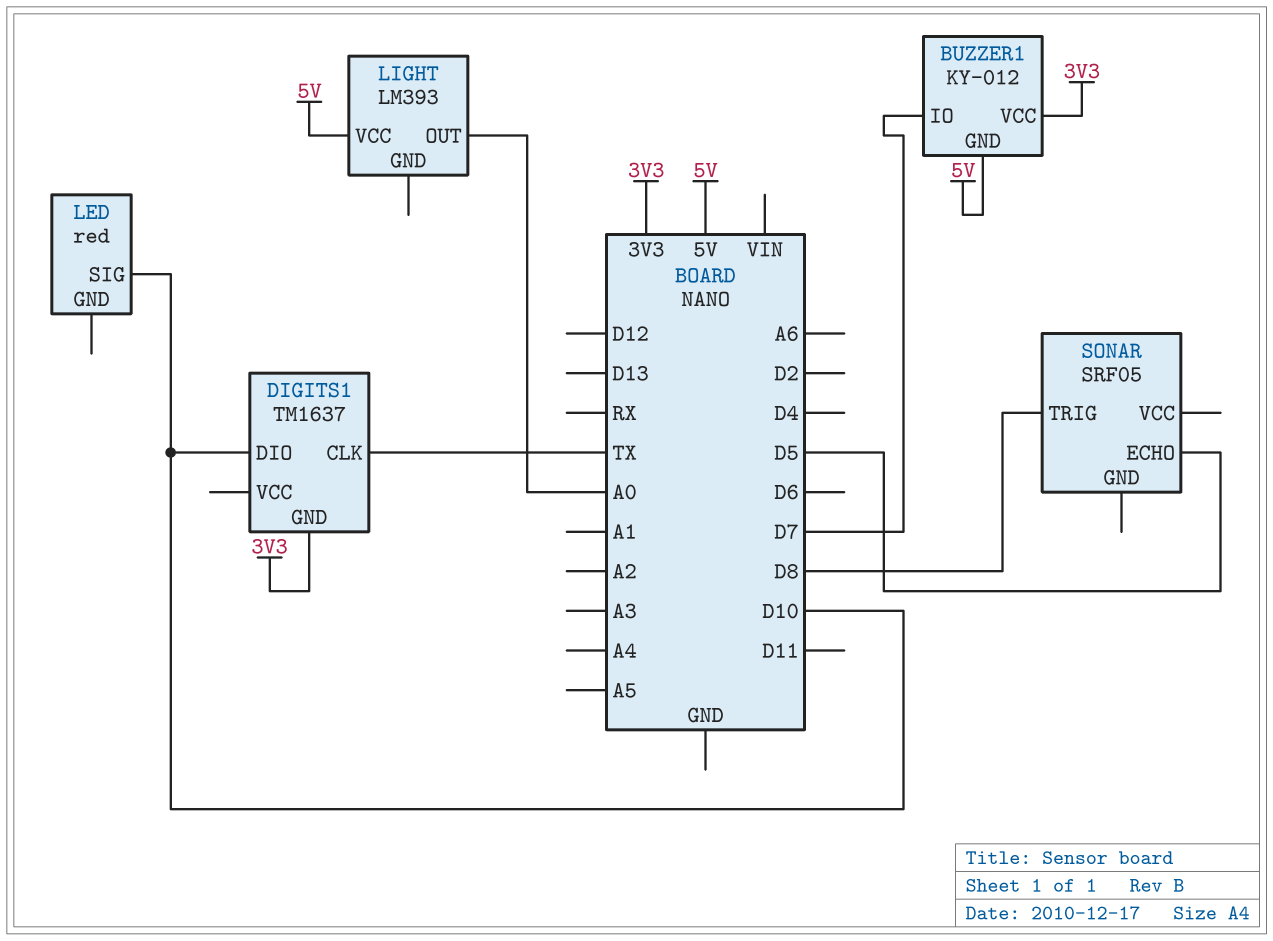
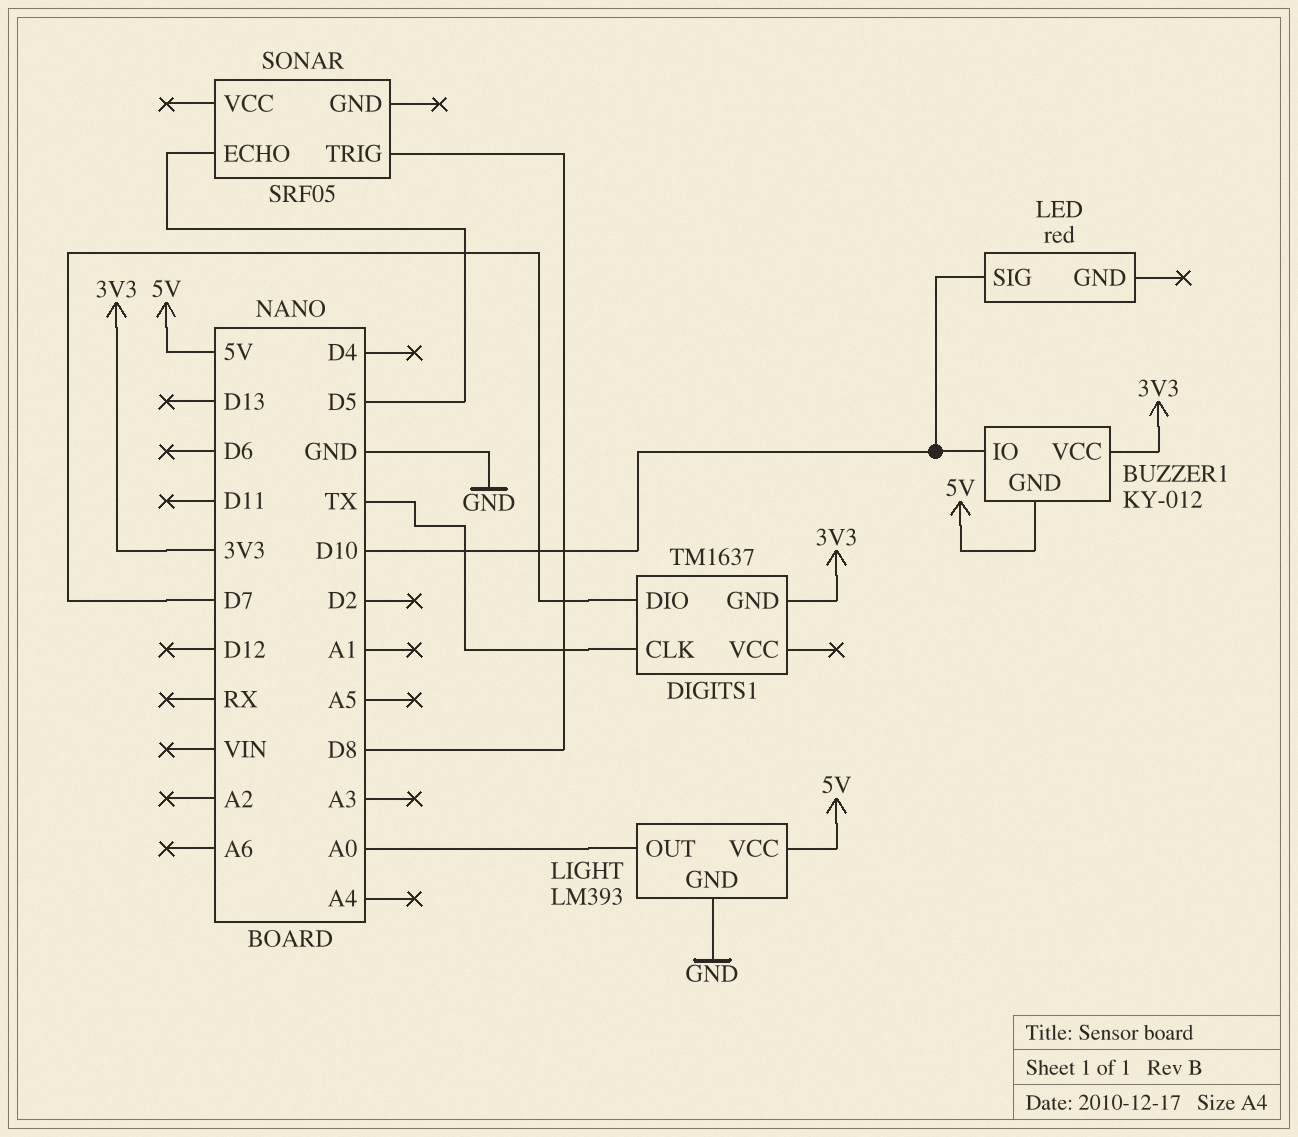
BUZZER1 pin IO: D7 -> D10
DIGITS1 pin DIO: D10 -> D7
LIGHT pin GND: none -> GND

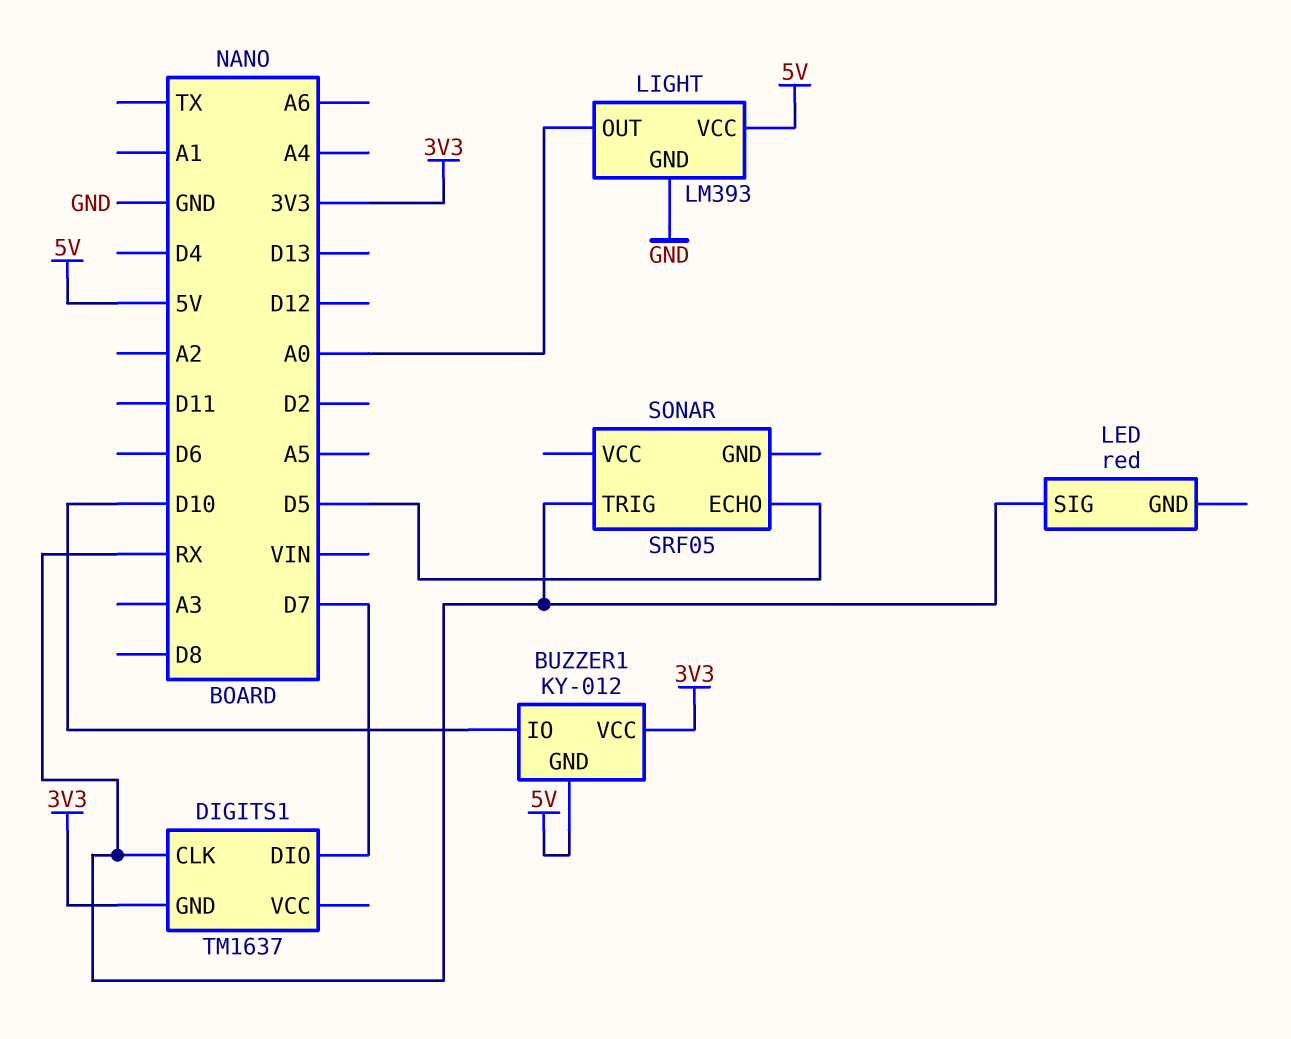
DIGITS1 pin CLK: TX -> RX
LED pin SIG: D10 -> RX
SONAR pin TRIG: D8 -> RX

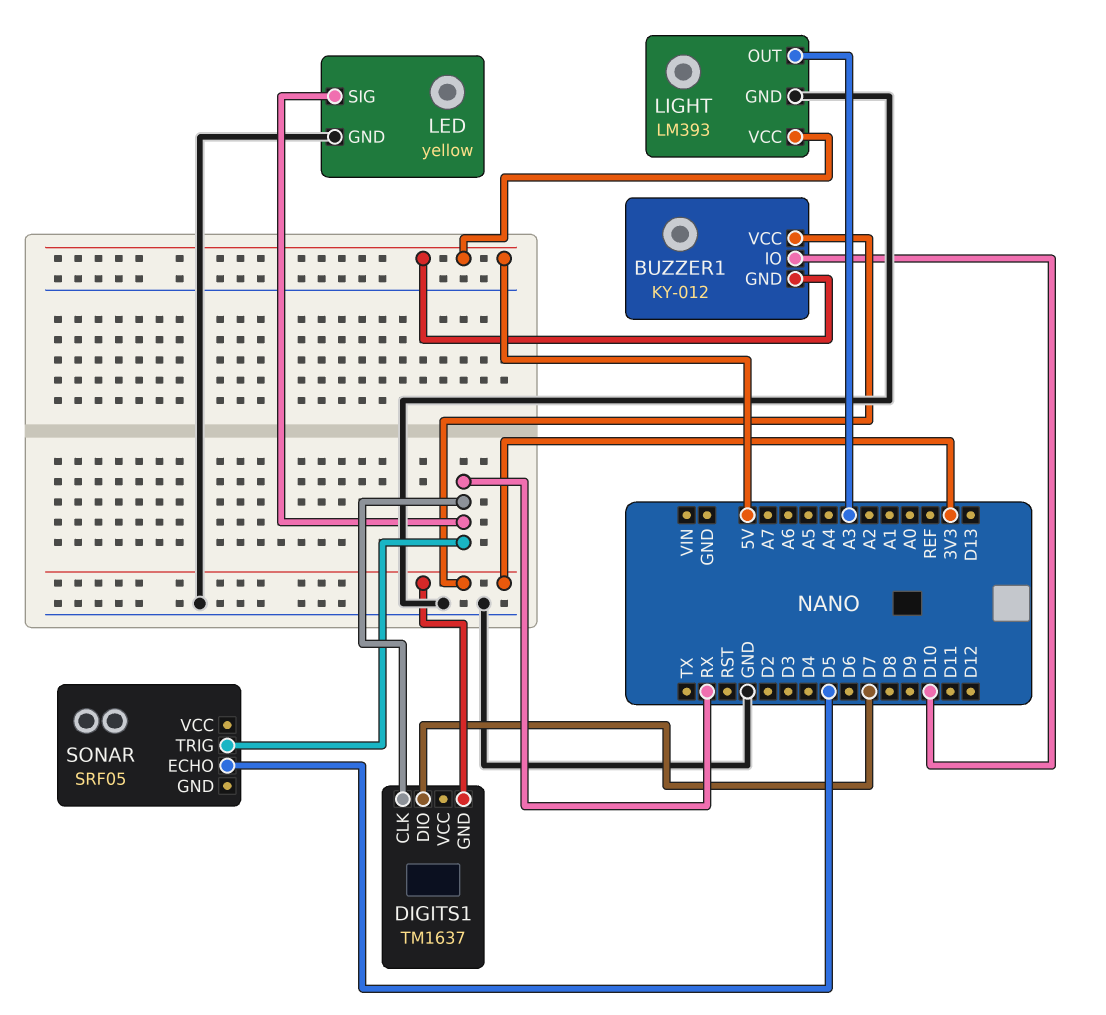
LED: red -> yellow
LED pin GND: none -> GND
LIGHT pin OUT: A0 -> A3

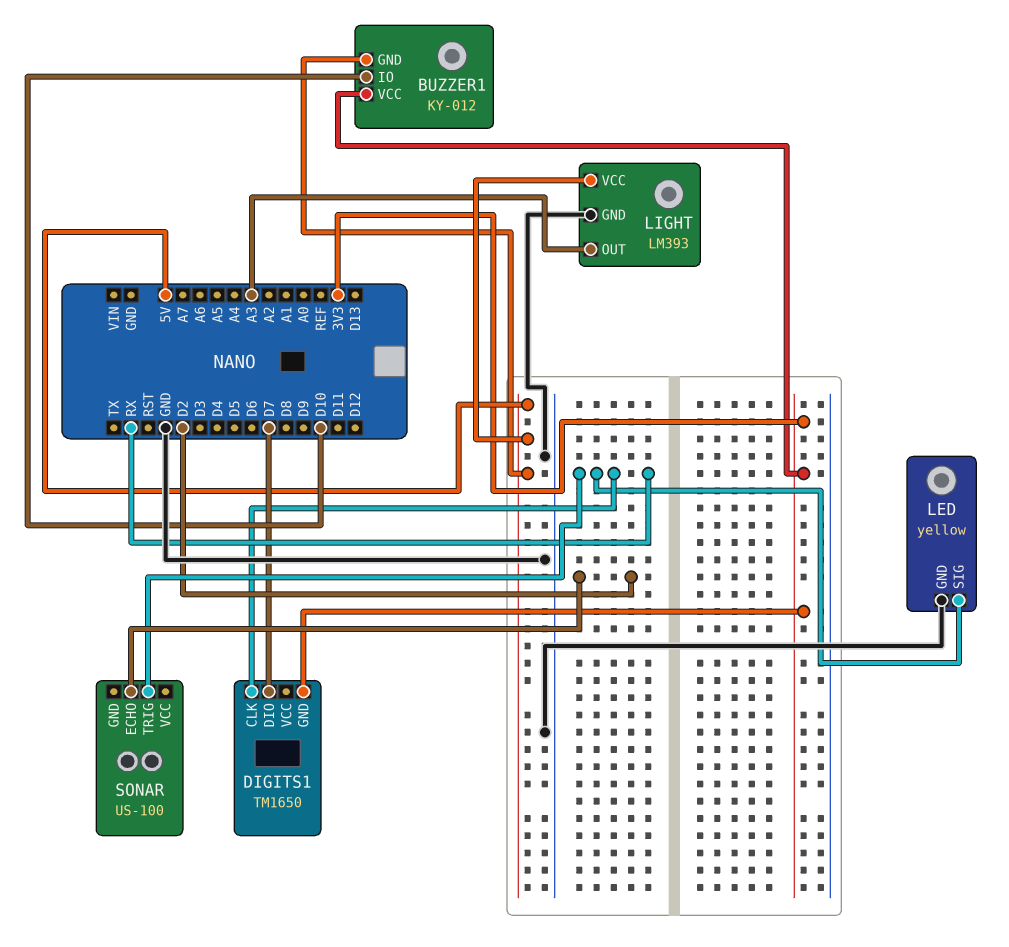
DIGITS1: TM1637 -> TM1650
SONAR: SRF05 -> US-100
SONAR pin ECHO: D5 -> D2

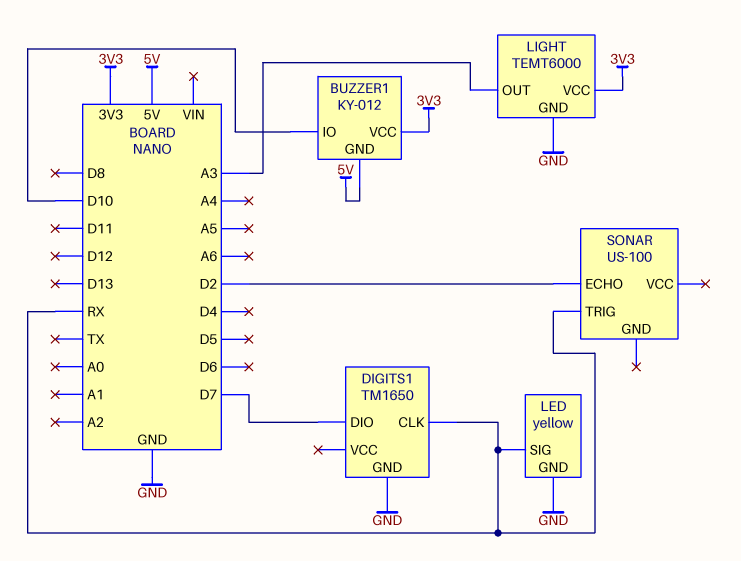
DIGITS1 pin GND: 3V3 -> GND
LIGHT: LM393 -> TEMT6000
LIGHT pin VCC: 5V -> 3V3

